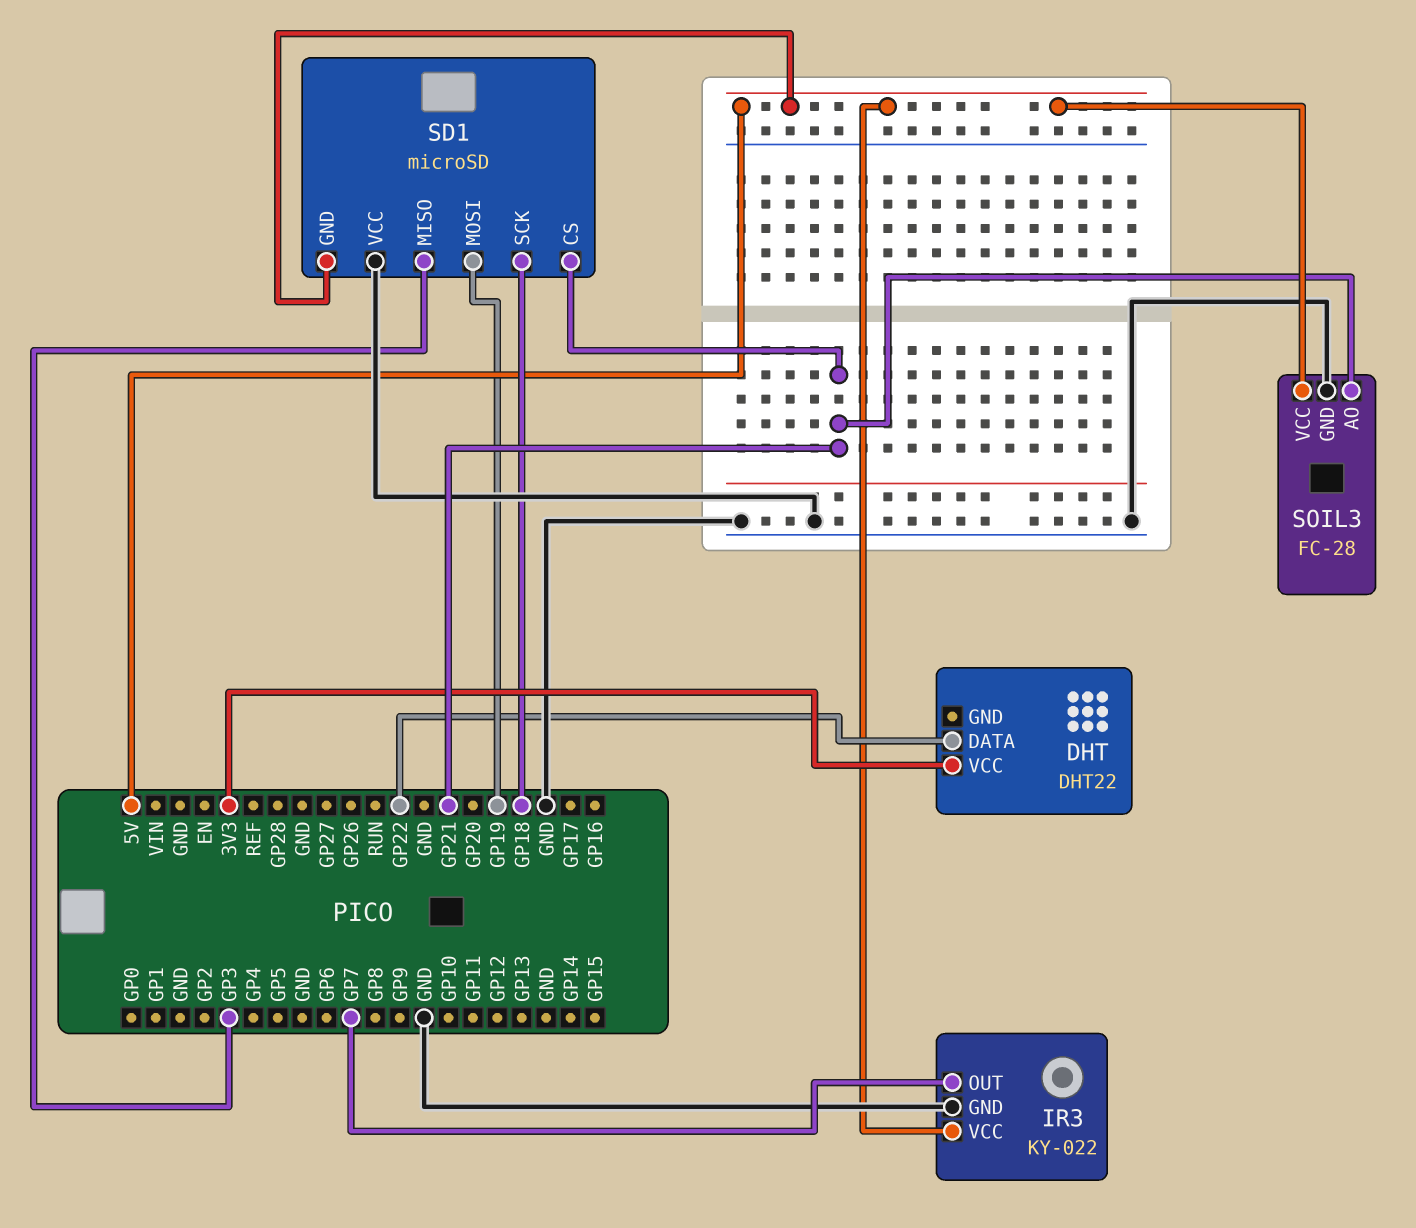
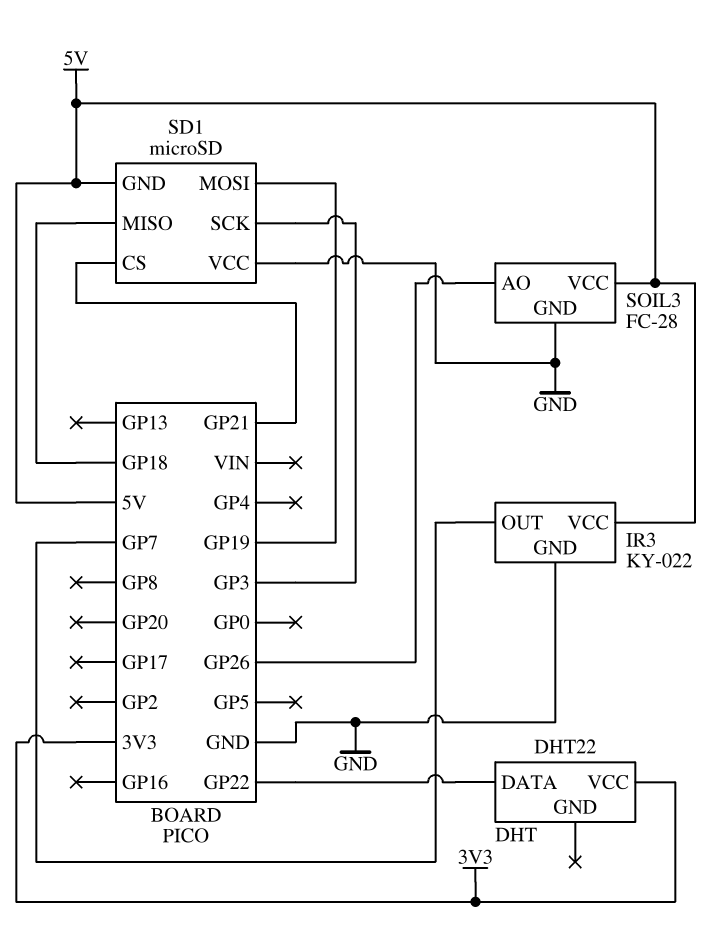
SD1 pin MISO: GP3 -> GP18
SD1 pin SCK: GP18 -> GP3
SOIL3 pin AO: GP21 -> GP26

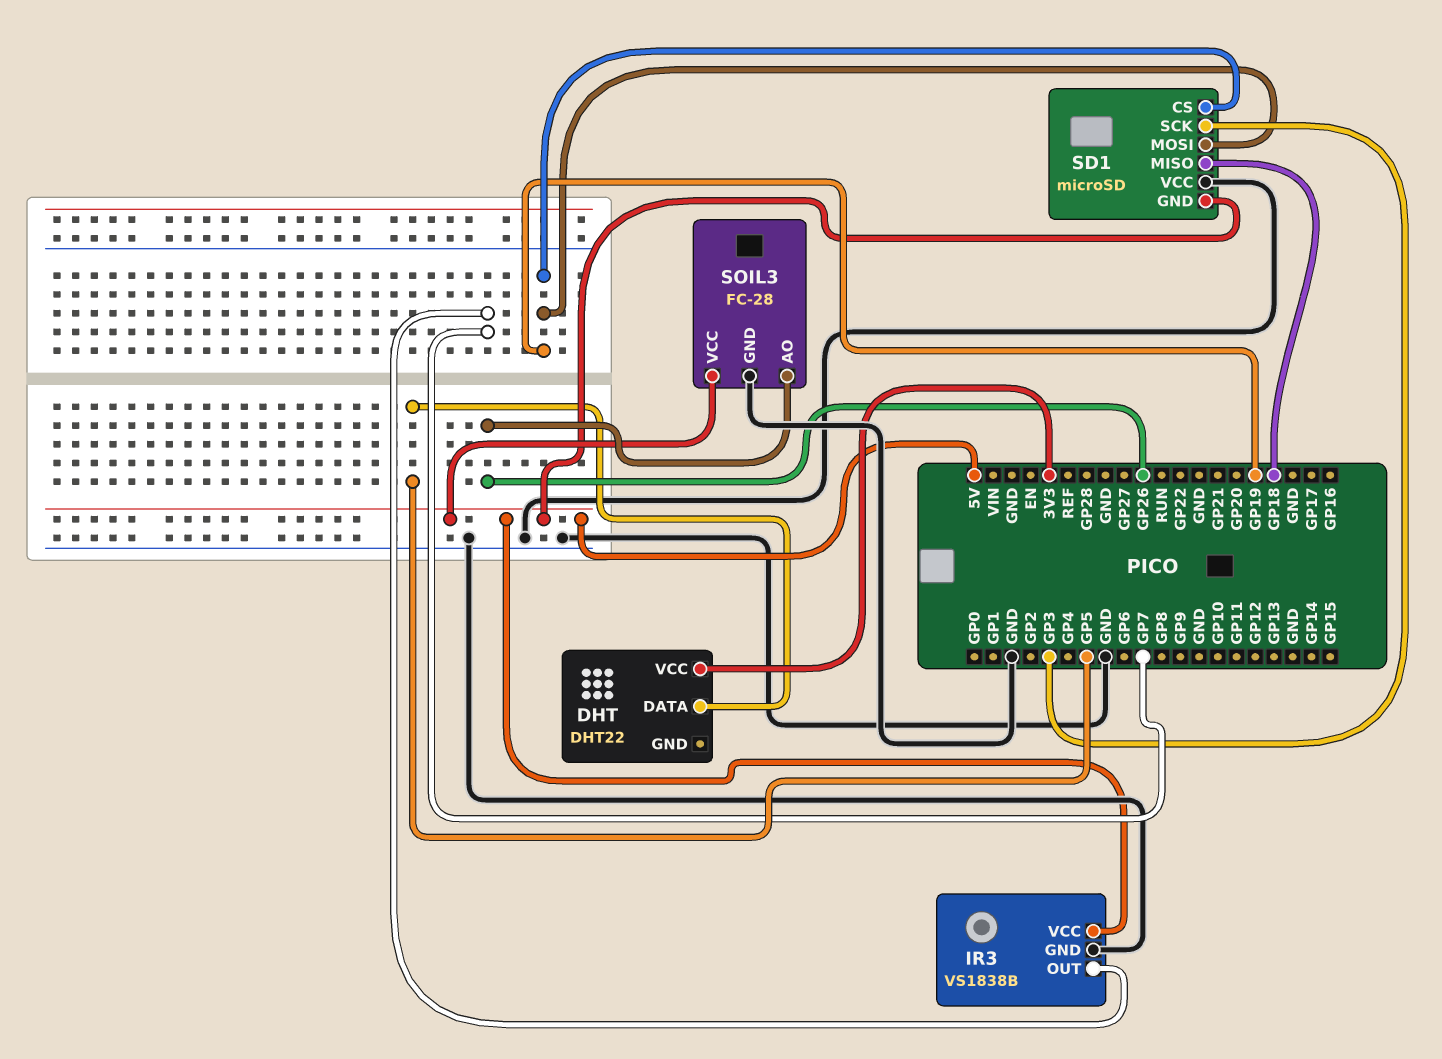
DHT pin DATA: GP22 -> GP5
IR3: KY-022 -> VS1838B
SD1 pin CS: GP21 -> GP19

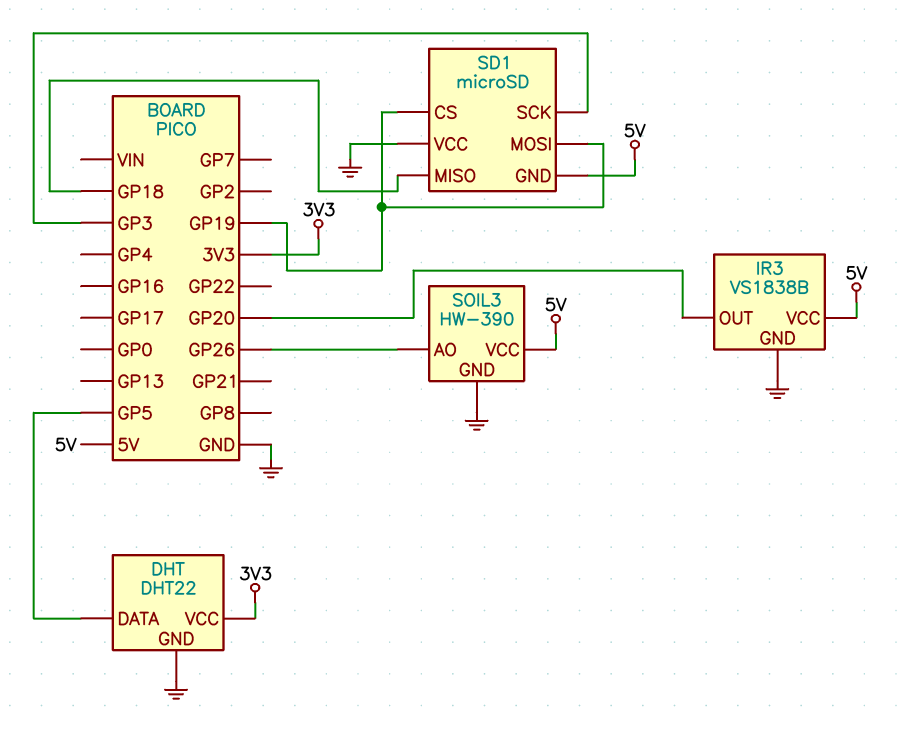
DHT pin GND: none -> GND
IR3 pin OUT: GP7 -> GP20
SOIL3: FC-28 -> HW-390

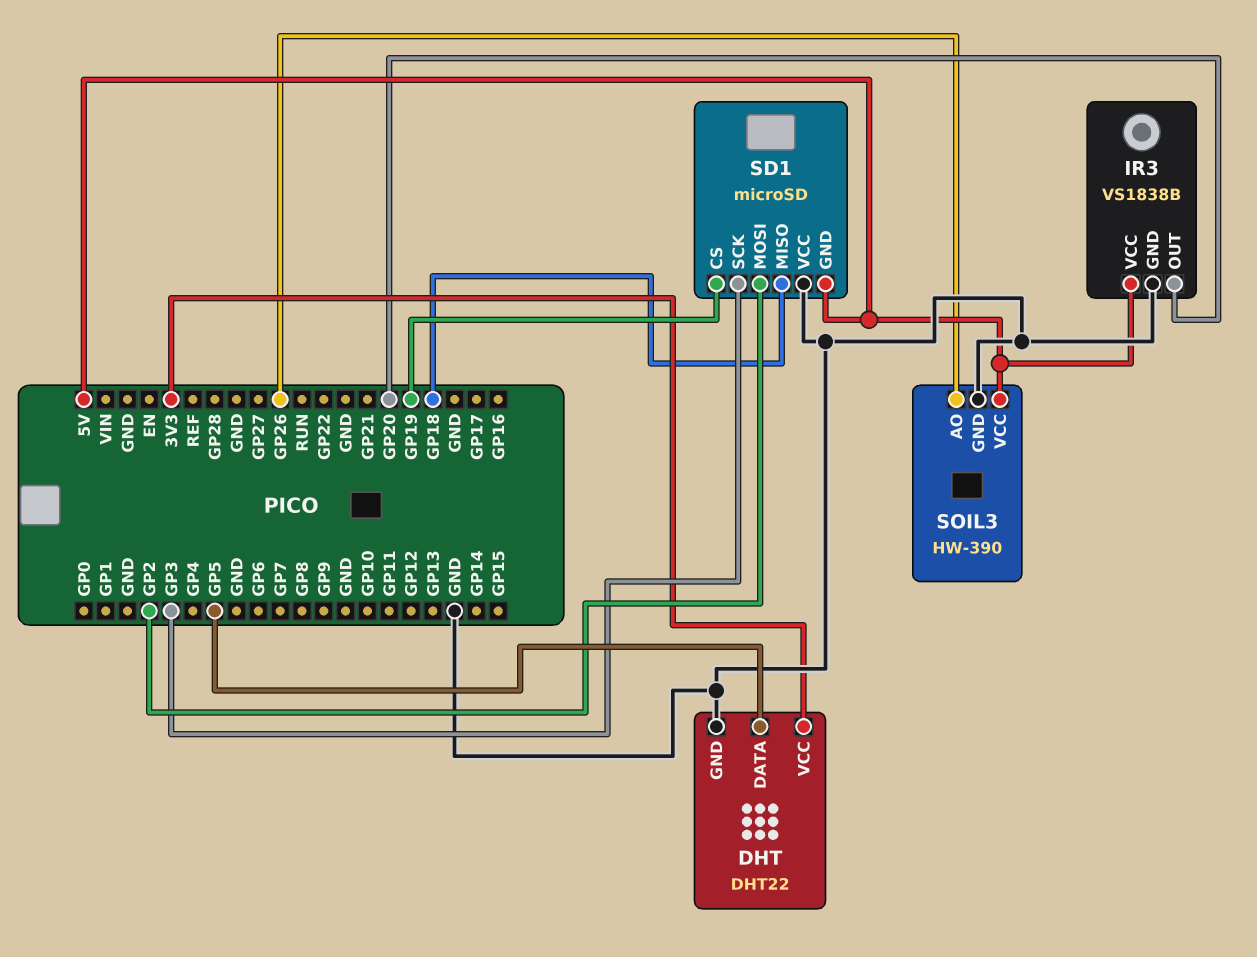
SD1 pin MOSI: GP19 -> GP2

